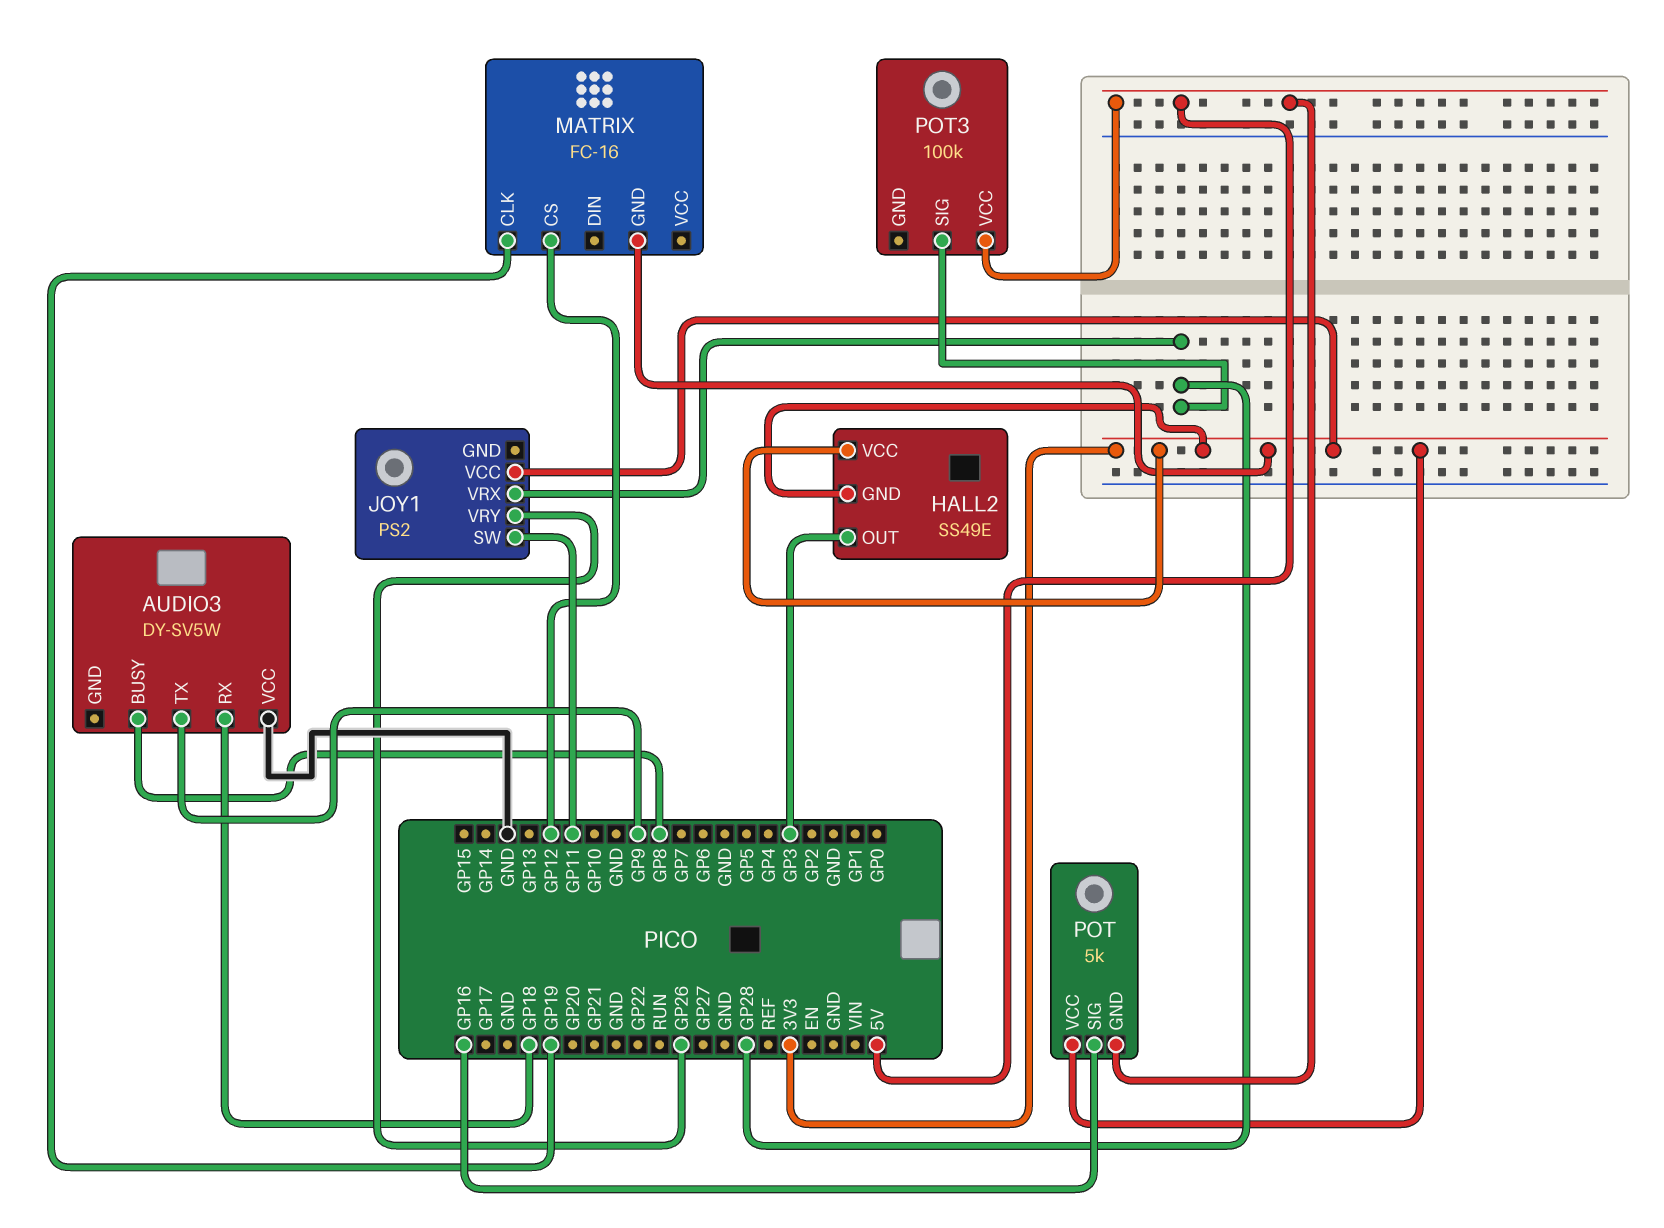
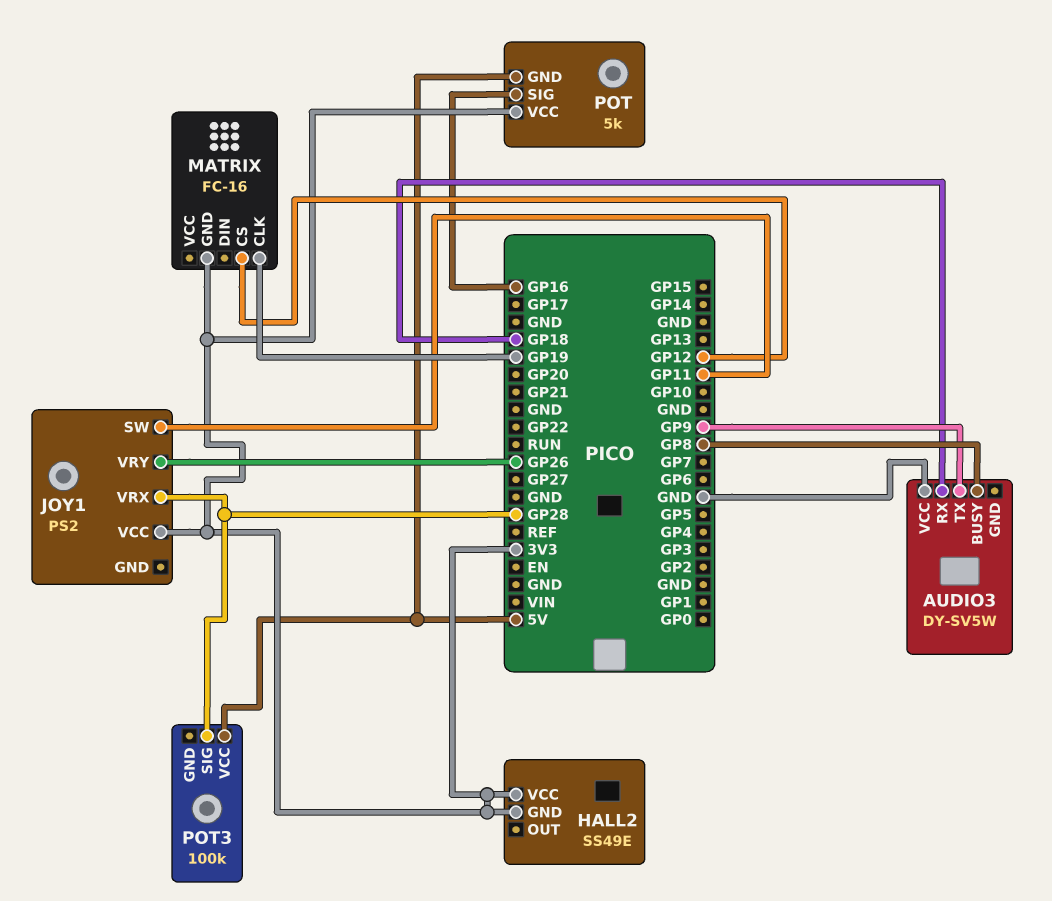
HALL2 pin OUT: GP3 -> none

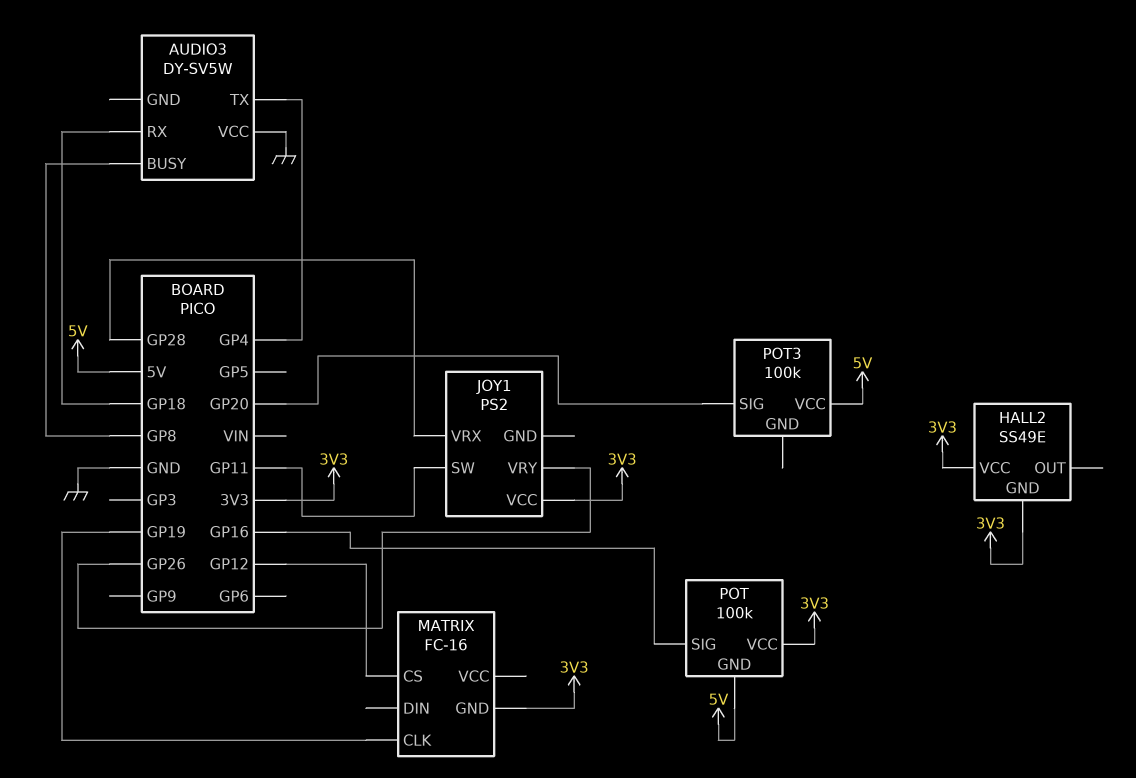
AUDIO3 pin TX: GP9 -> GP4
POT: 5k -> 100k
POT3 pin SIG: GP28 -> GP20

